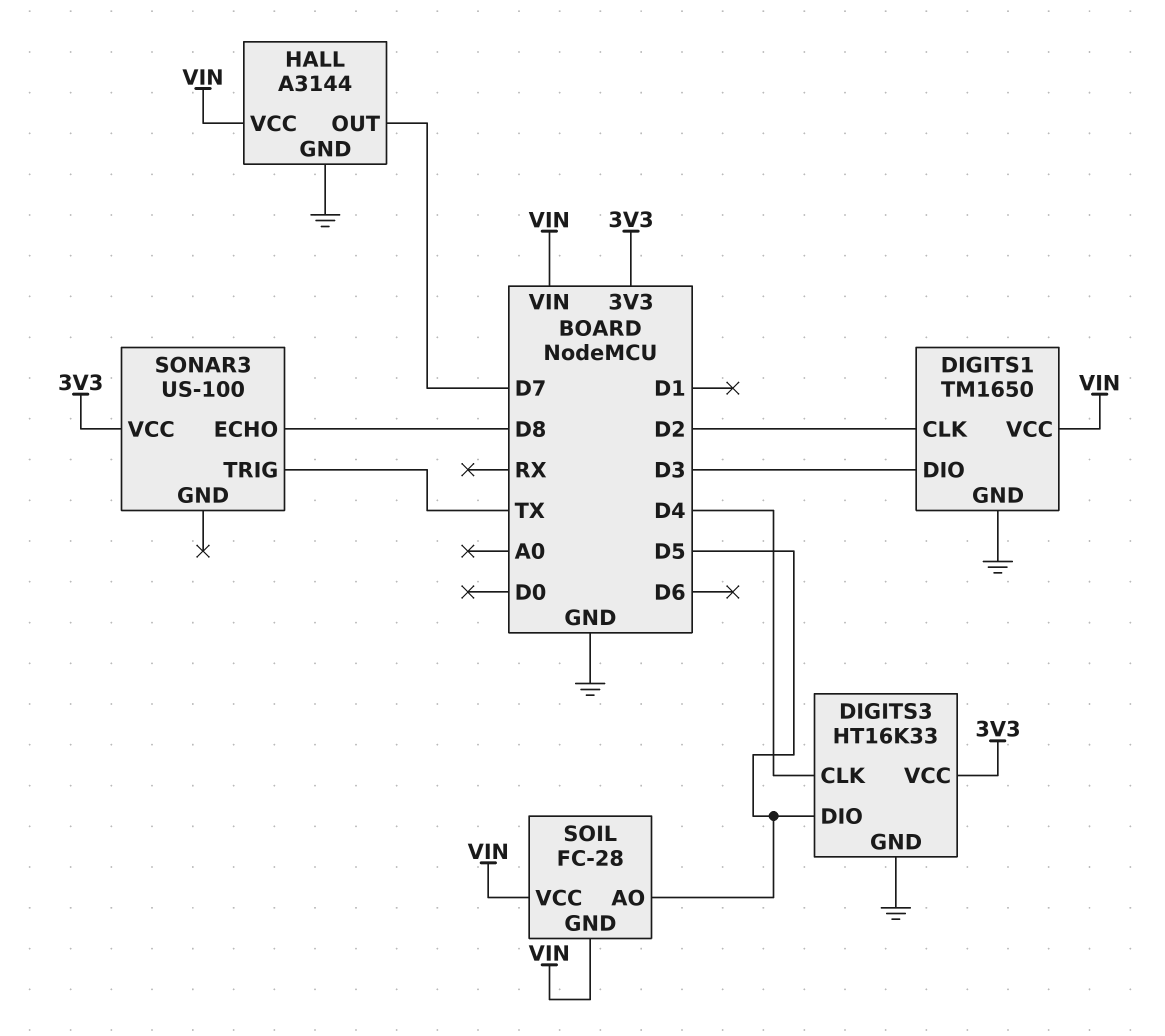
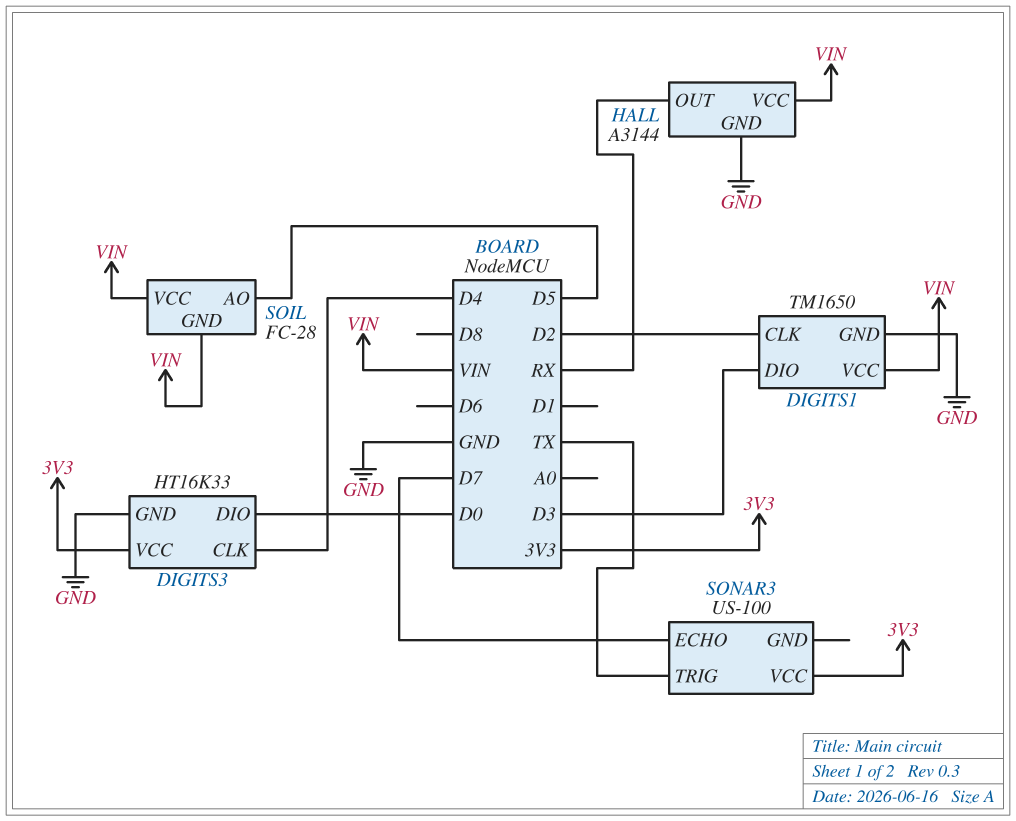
DIGITS3 pin DIO: D5 -> D0
HALL pin OUT: D7 -> RX
SONAR3 pin ECHO: D8 -> D7

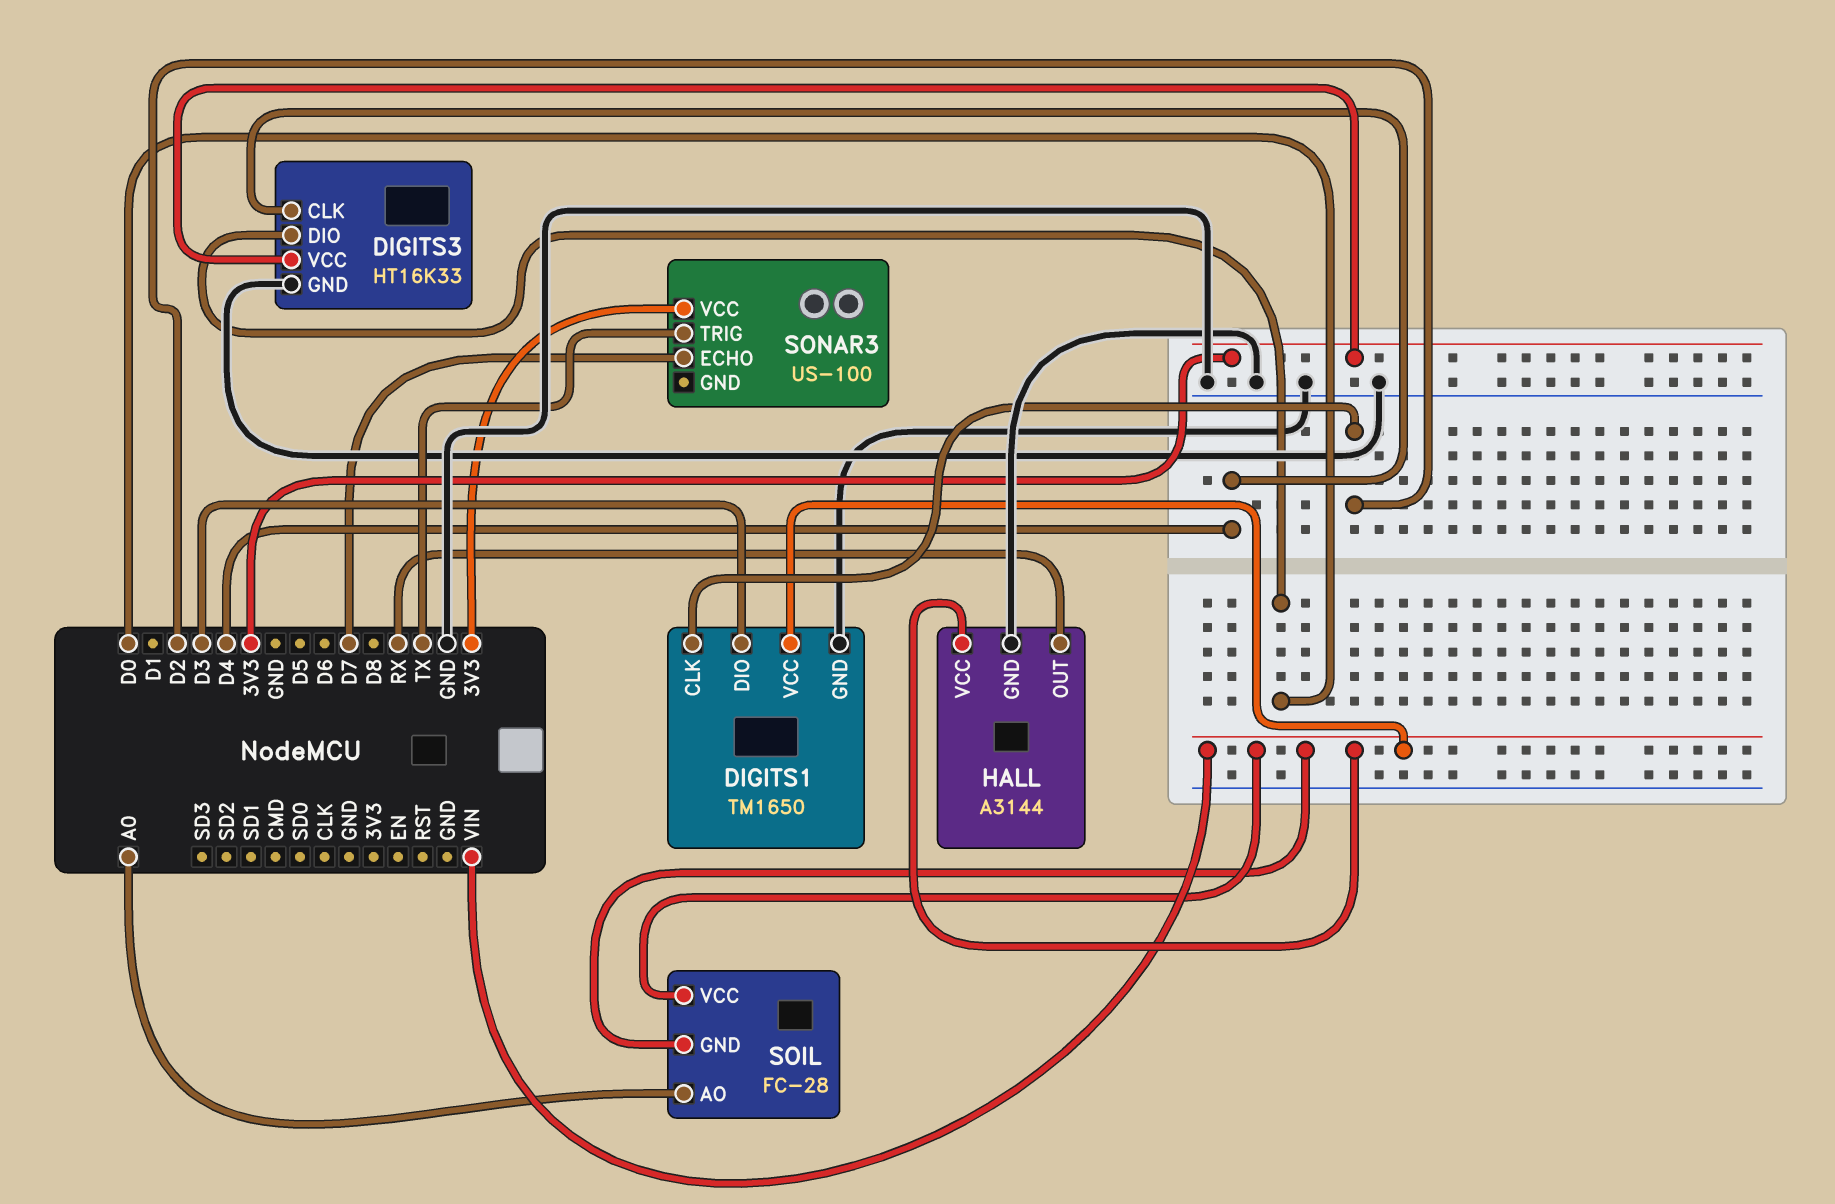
SOIL pin AO: D5 -> A0

